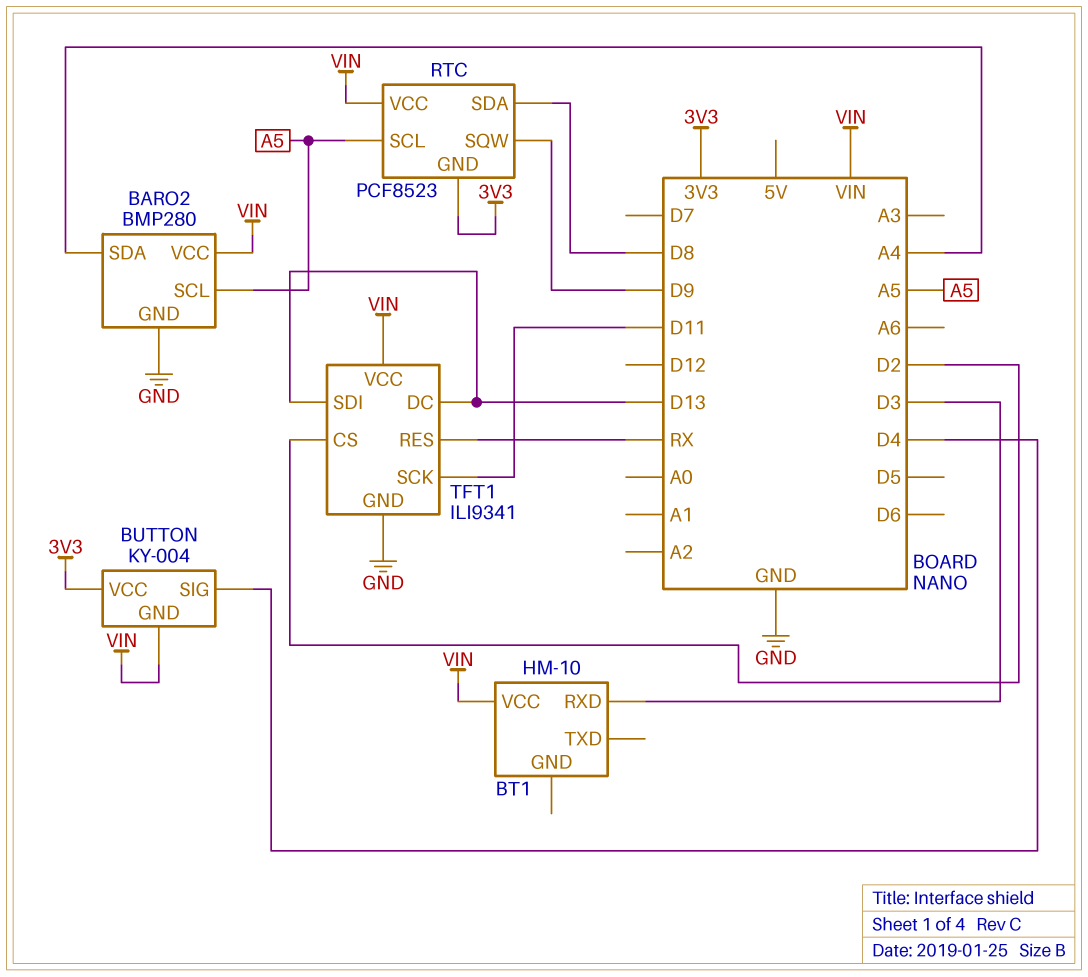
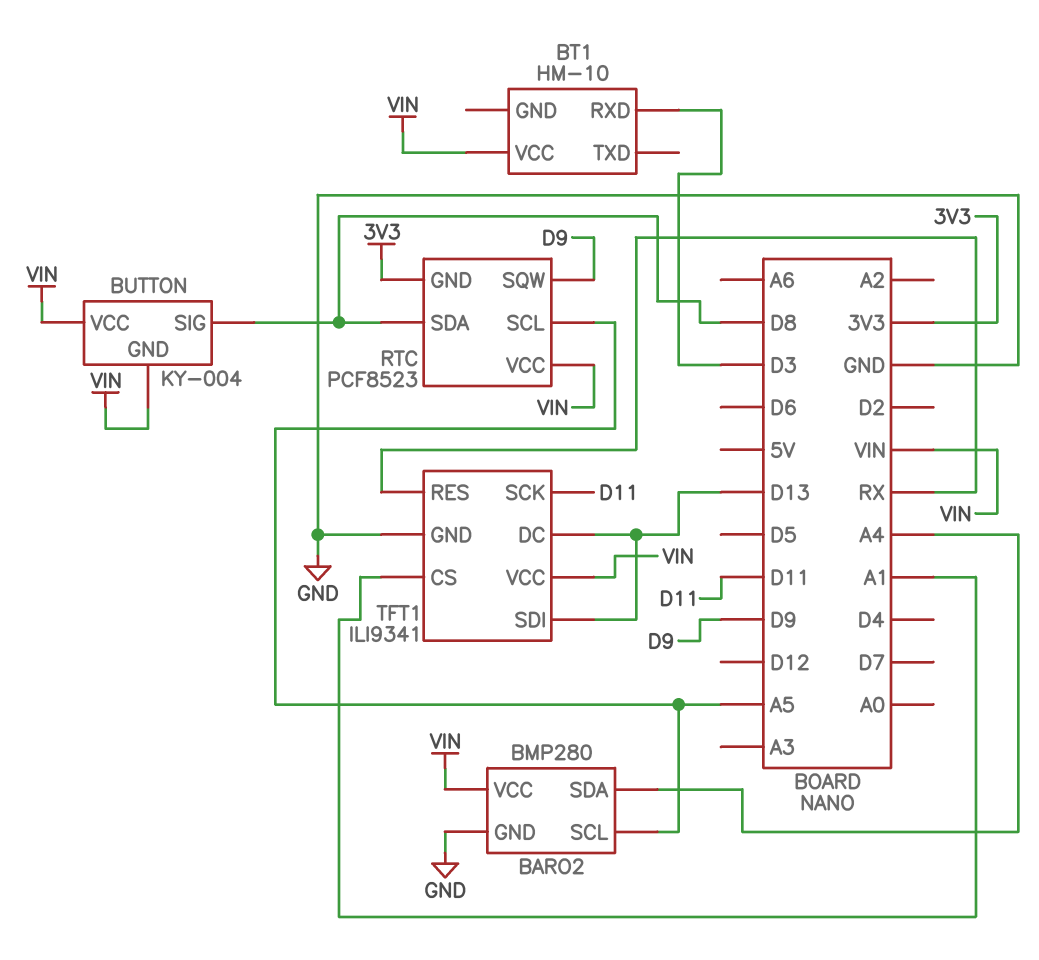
BUTTON pin SIG: D4 -> D8
BUTTON pin VCC: 3V3 -> VIN
TFT1 pin CS: D2 -> A1

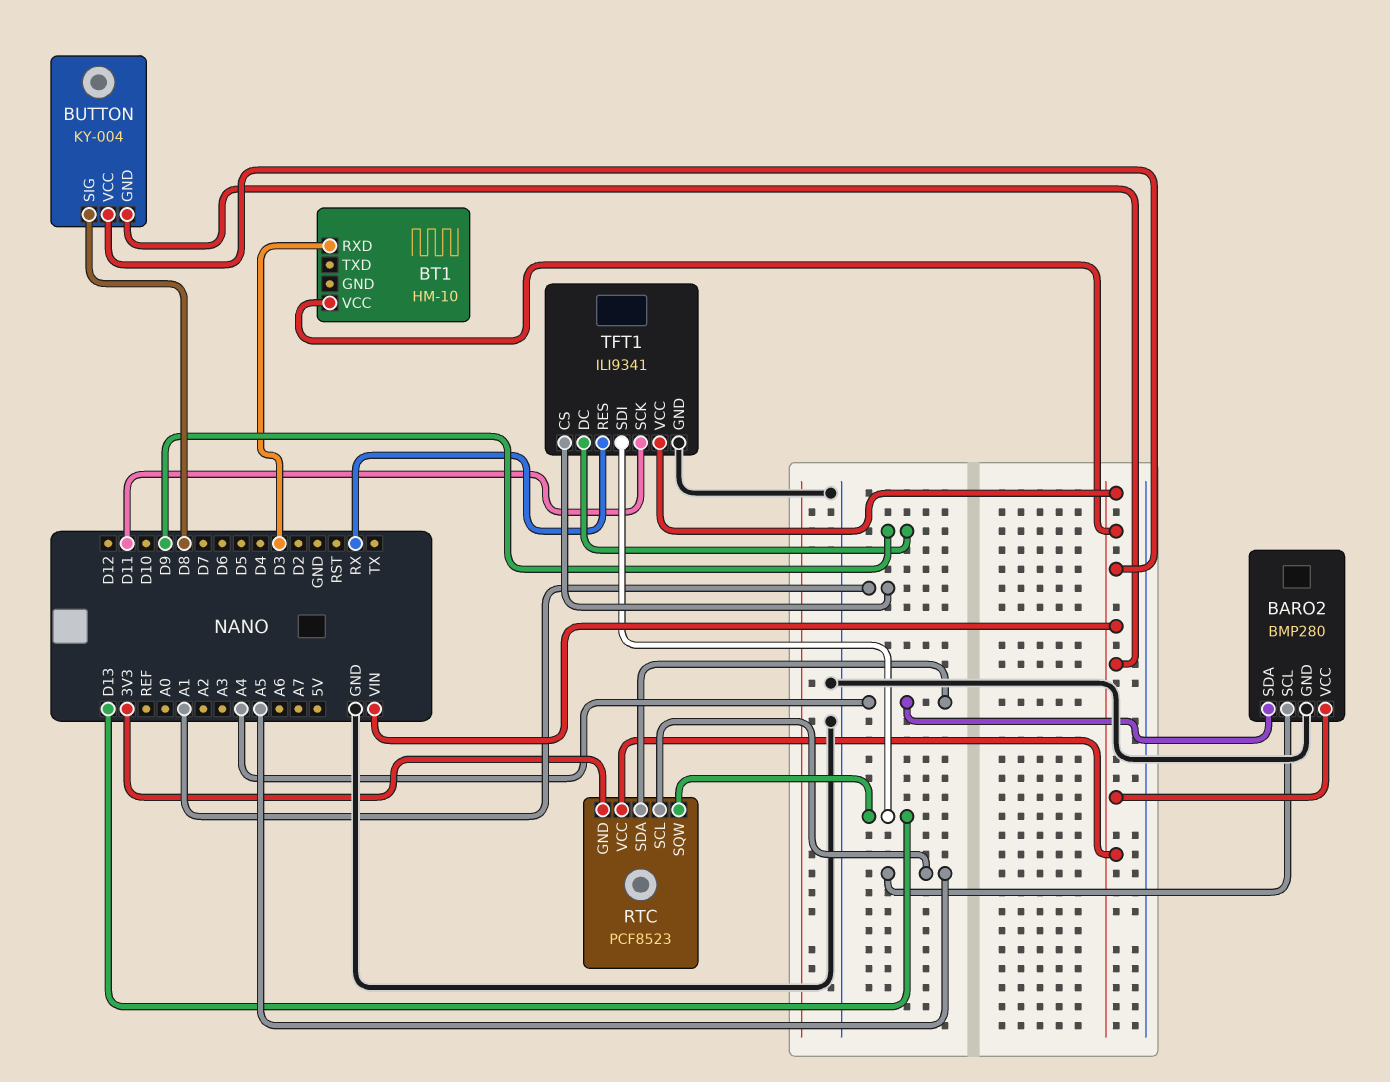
RTC pin SDA: D8 -> A4
RTC pin SQW: D9 -> D13
TFT1 pin DC: D13 -> D9

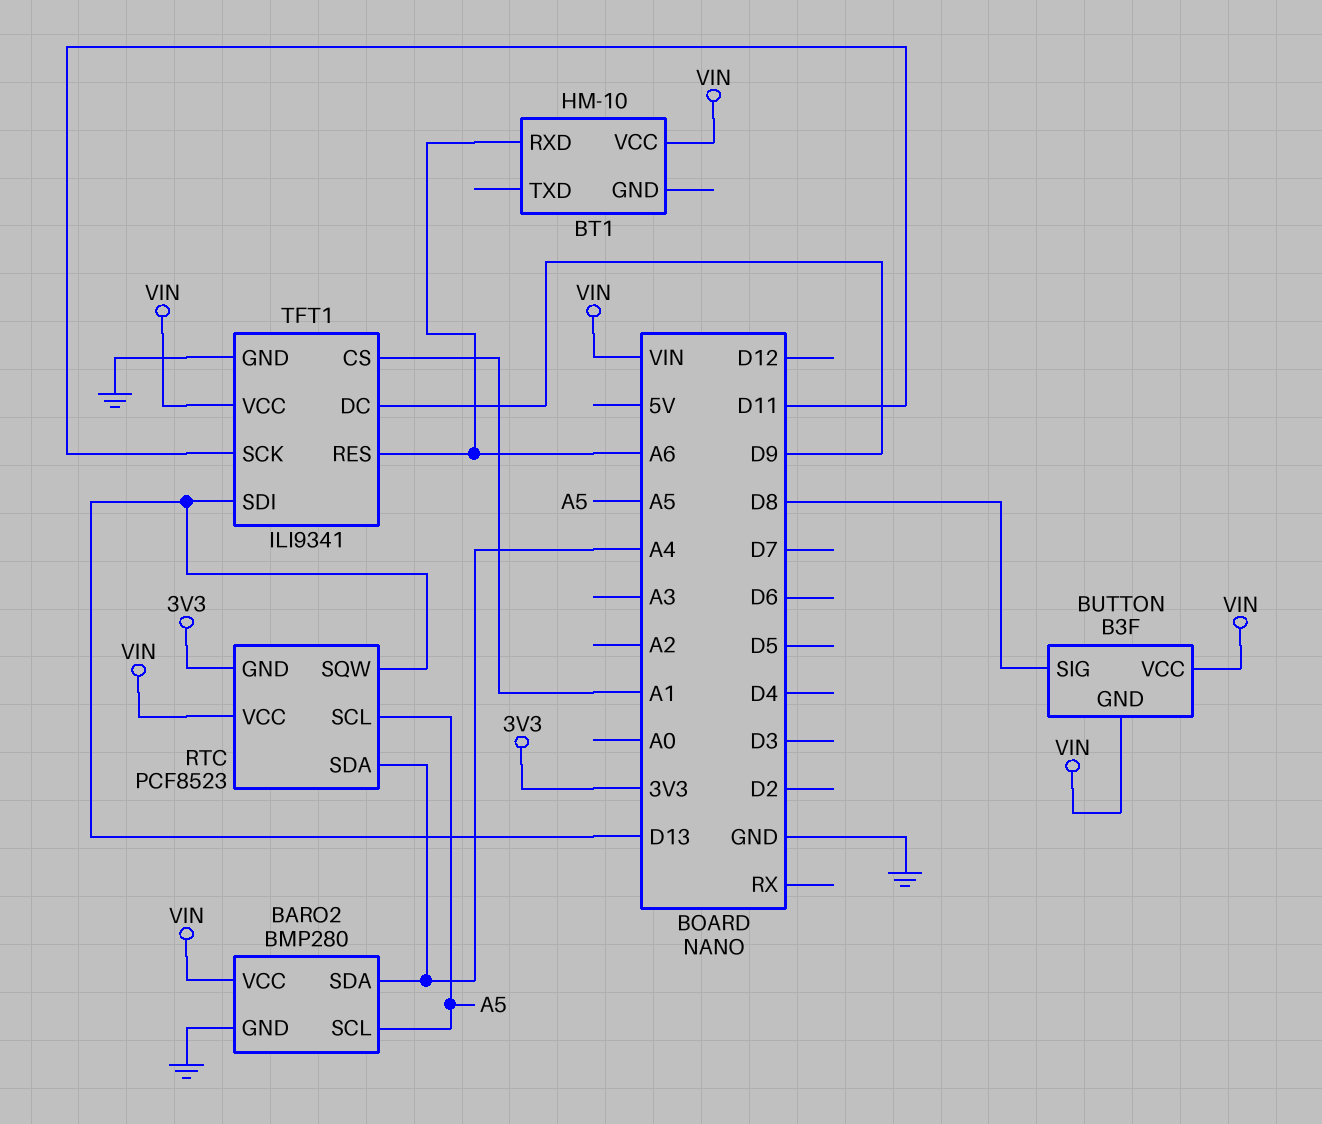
BT1 pin RXD: D3 -> A6
BUTTON: KY-004 -> B3F
TFT1 pin RES: RX -> A6

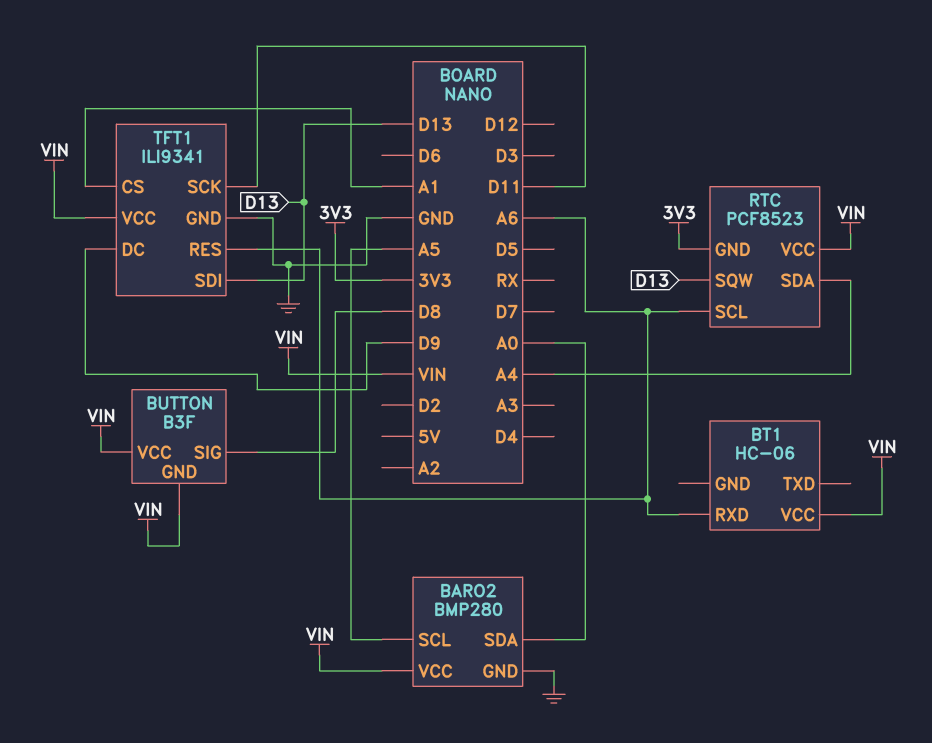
BARO2 pin SDA: A4 -> A0
BT1: HM-10 -> HC-06
RTC pin SCL: A5 -> A6

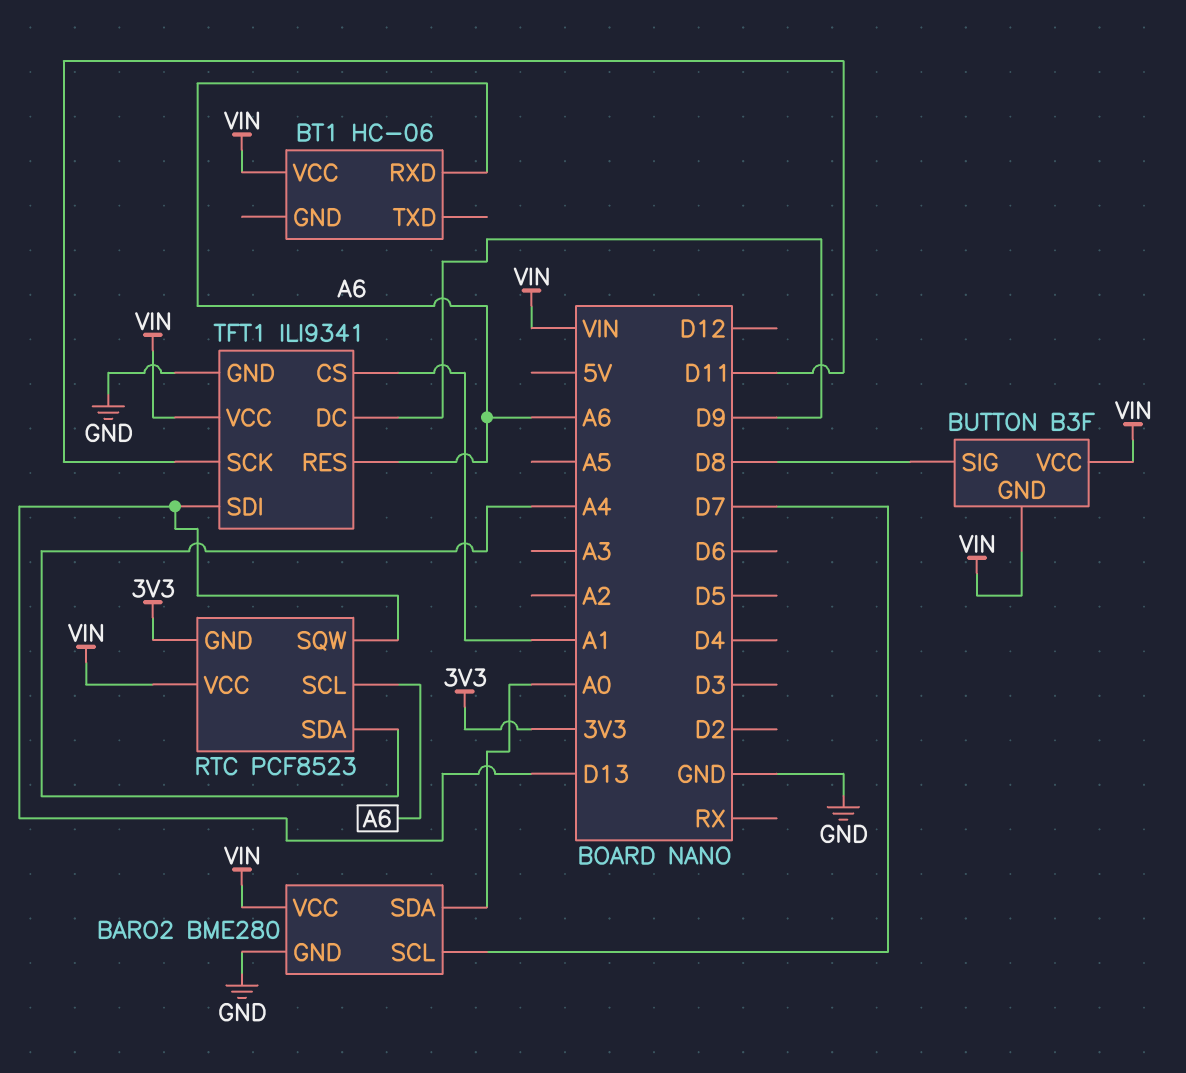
BARO2: BMP280 -> BME280
BARO2 pin SCL: A5 -> D7

